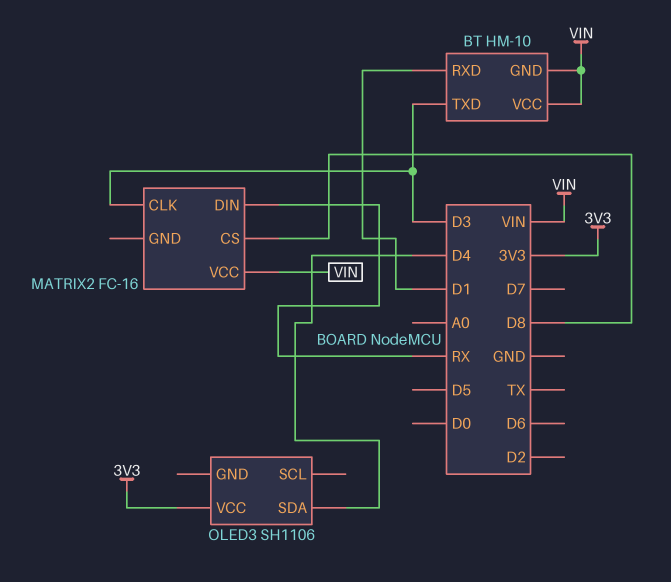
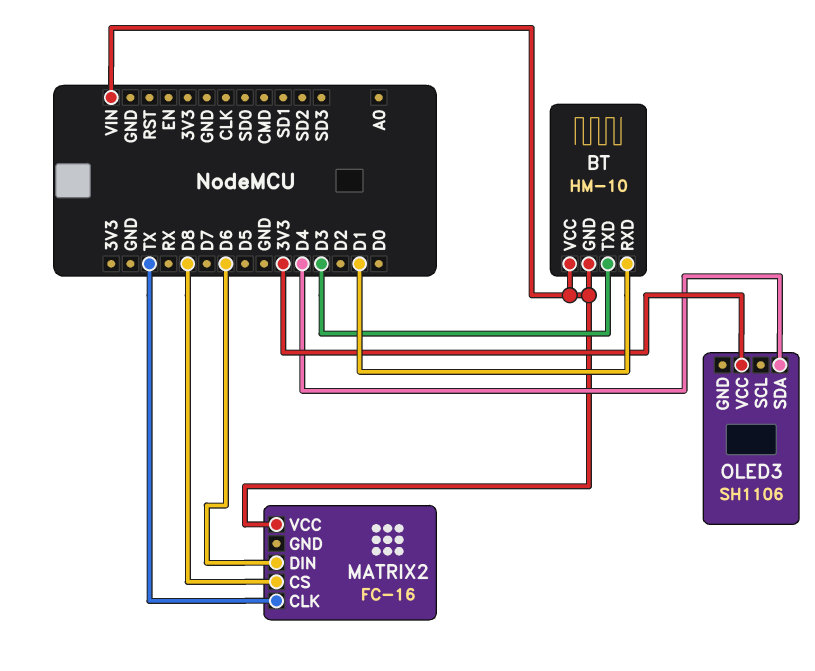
MATRIX2 pin CLK: D3 -> TX
MATRIX2 pin DIN: RX -> D6

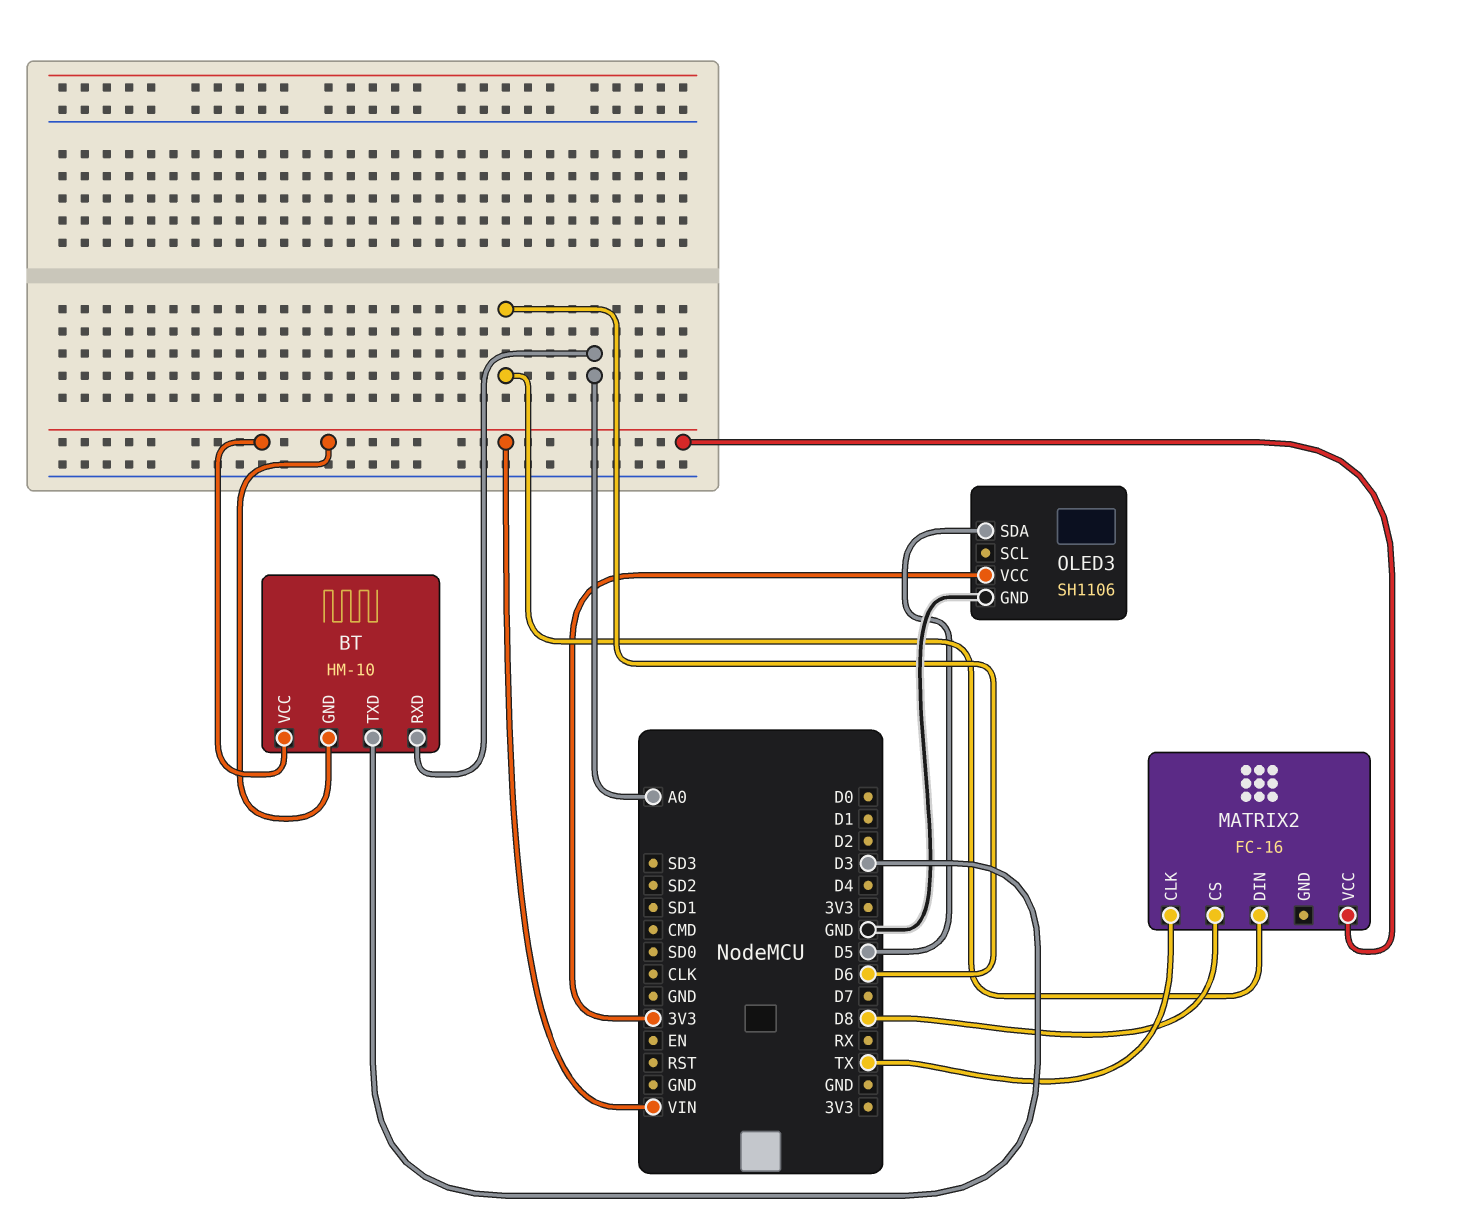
BT pin RXD: D1 -> A0
OLED3 pin GND: none -> GND
OLED3 pin SDA: D4 -> D5

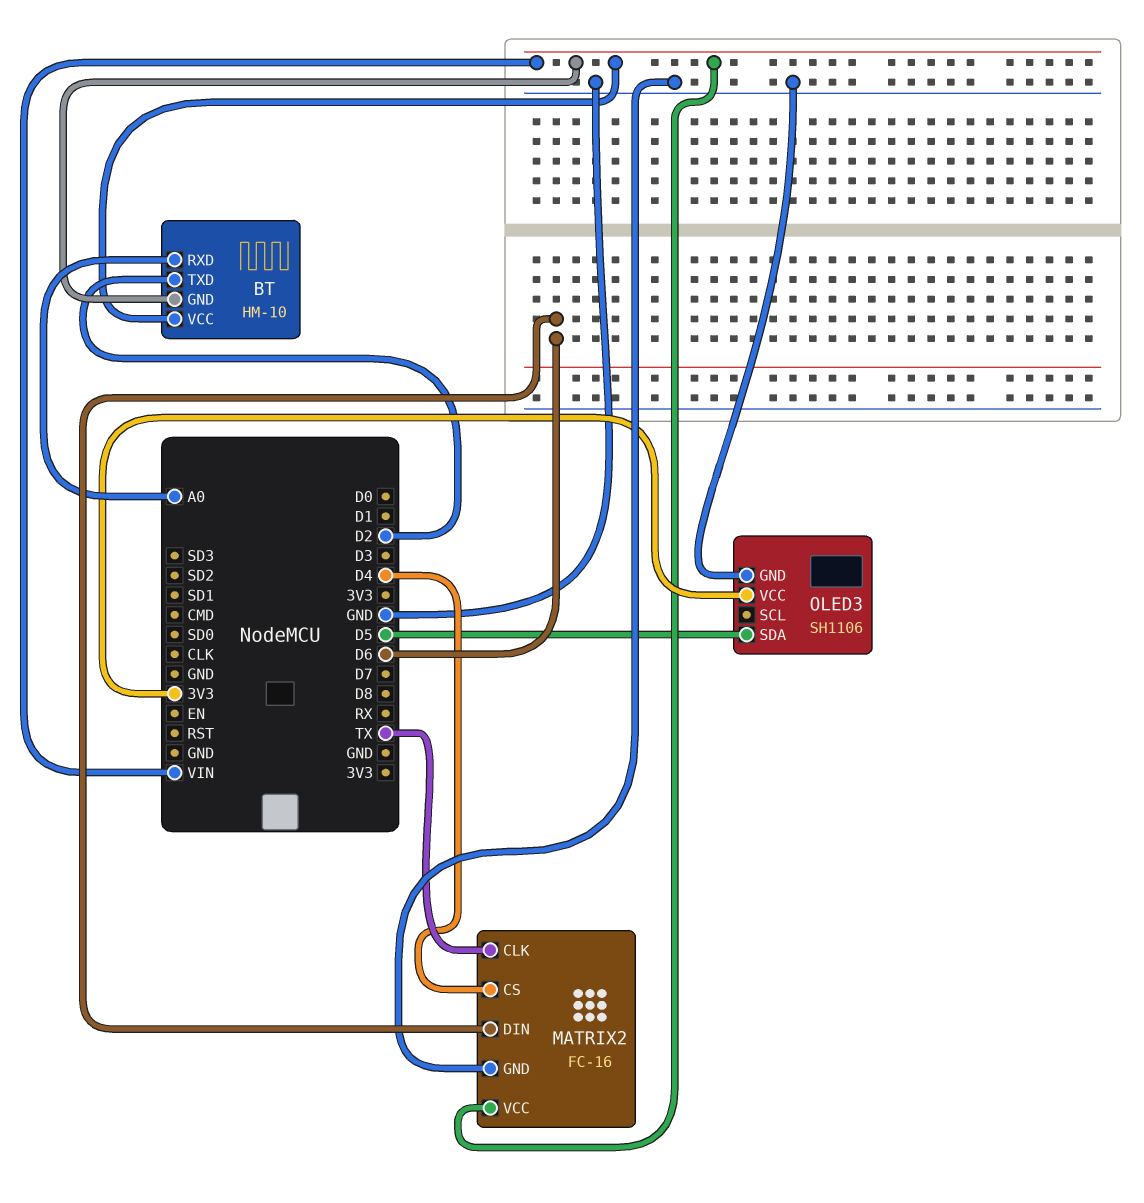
BT pin TXD: D3 -> D2
MATRIX2 pin CS: D8 -> D4
MATRIX2 pin GND: none -> GND

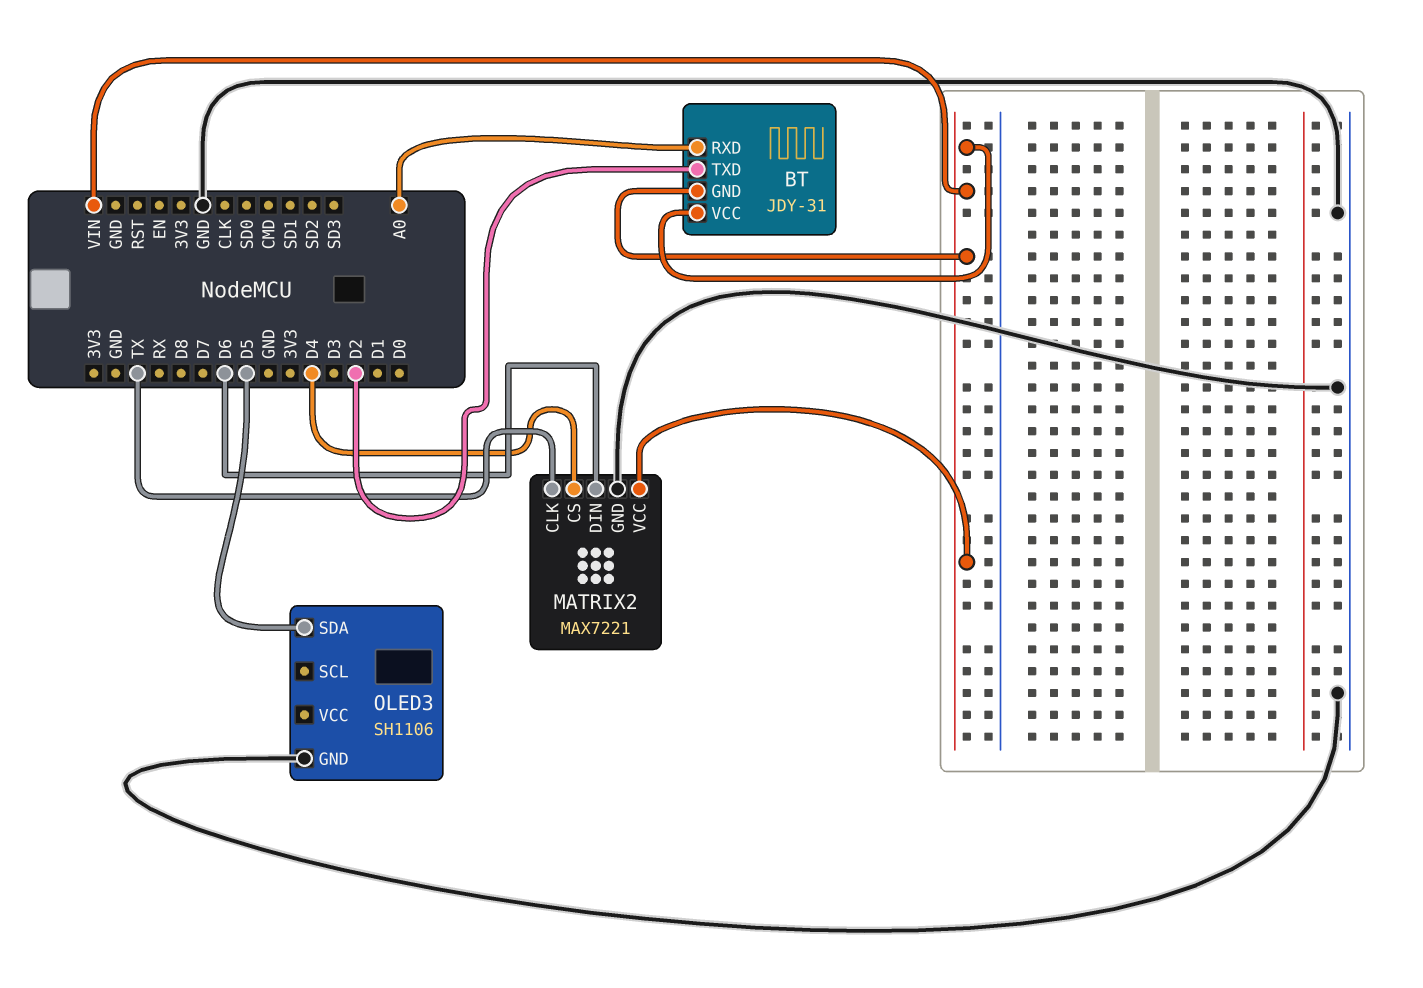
BT: HM-10 -> JDY-31
MATRIX2: FC-16 -> MAX7221
OLED3 pin VCC: 3V3 -> none

